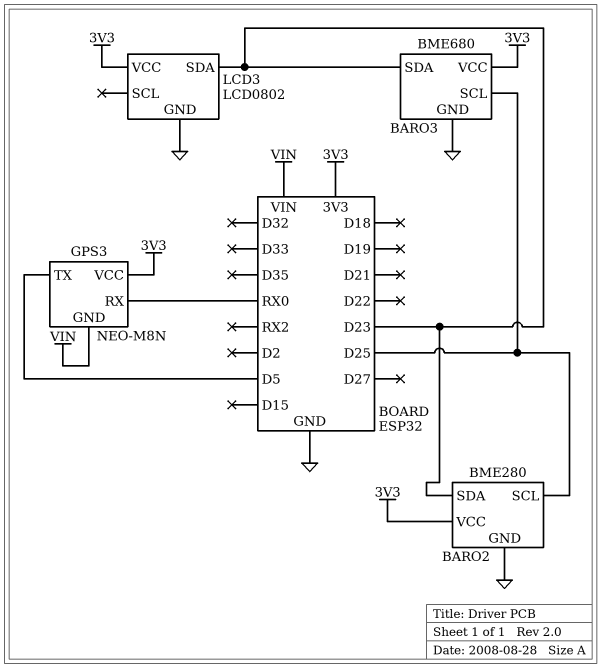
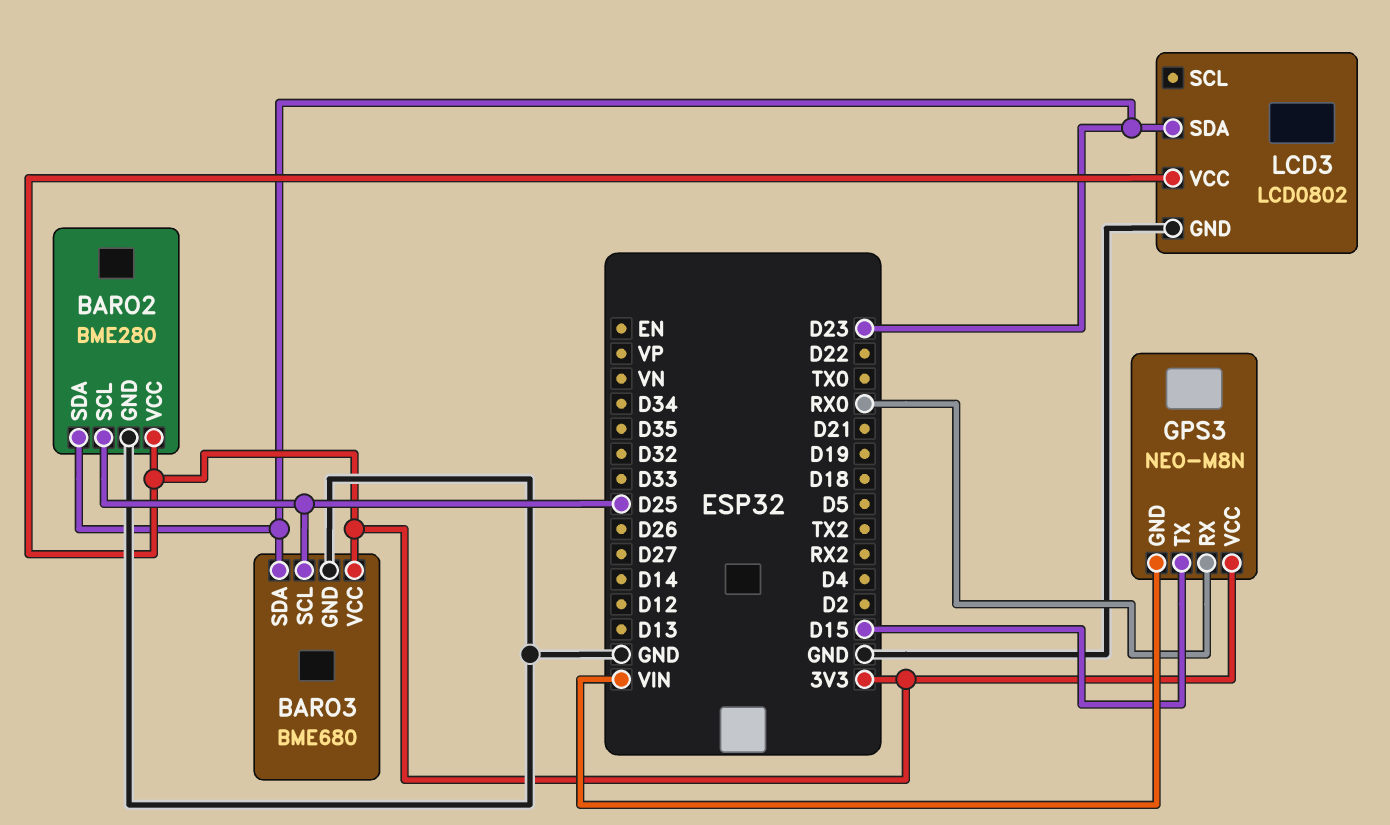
GPS3 pin TX: D5 -> D15

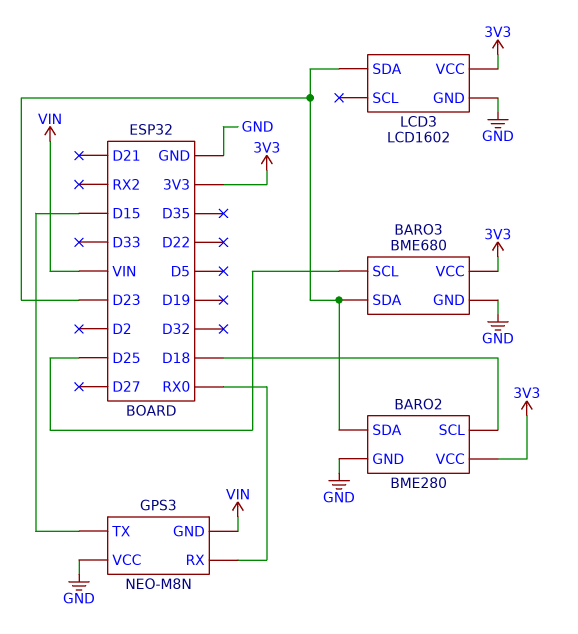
BARO2 pin SCL: D25 -> D18
GPS3 pin VCC: 3V3 -> GND
LCD3: LCD0802 -> LCD1602

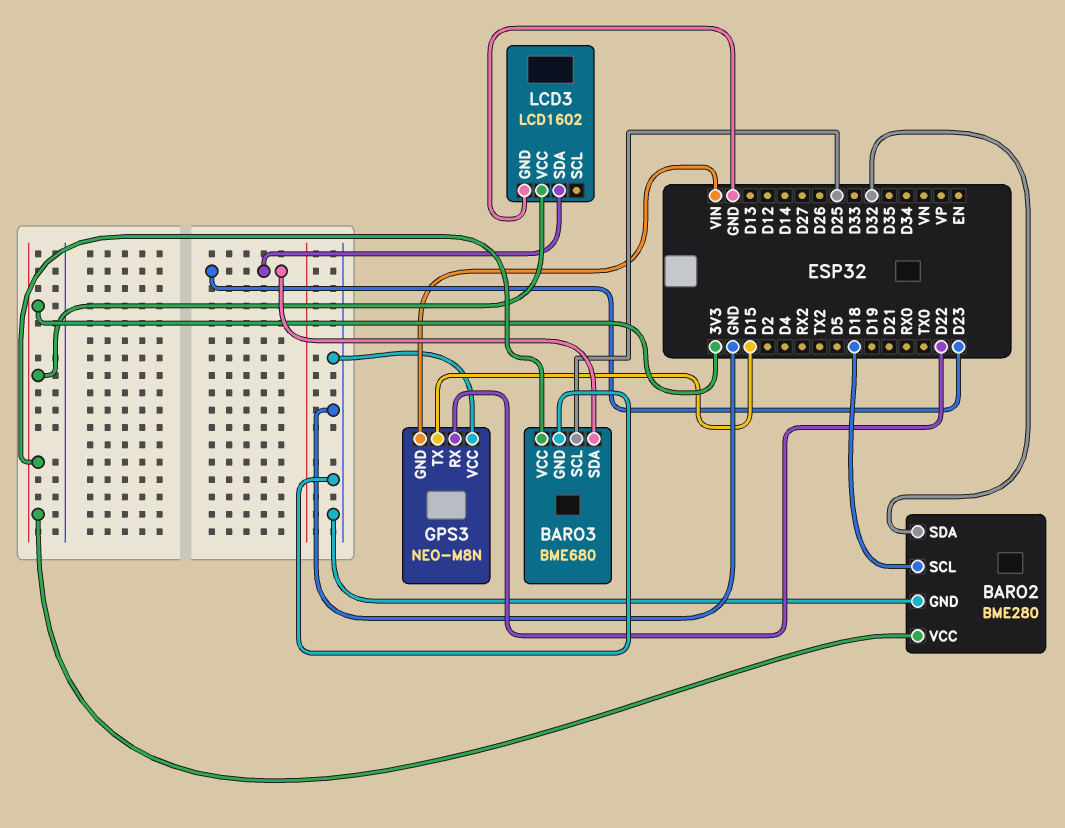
BARO2 pin SDA: D23 -> D32
GPS3 pin RX: RX0 -> D22

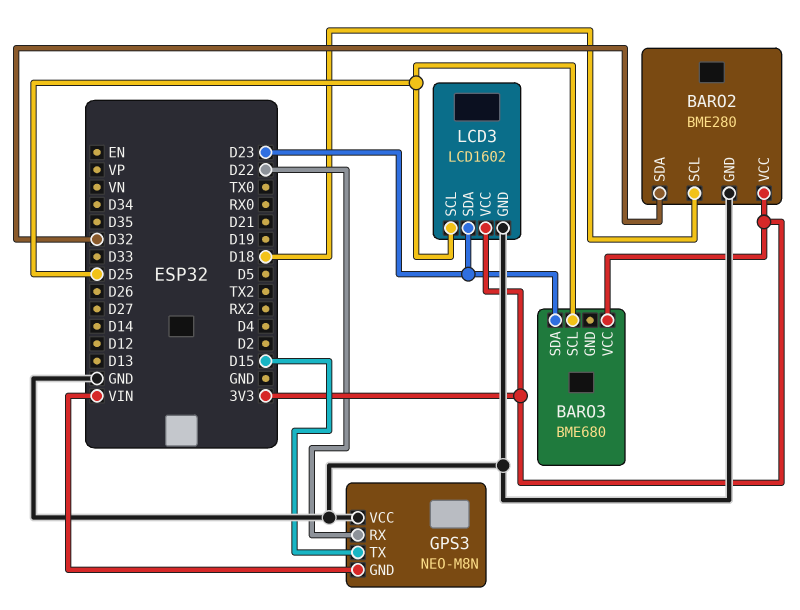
BARO3 pin GND: GND -> none
LCD3 pin SCL: none -> D25

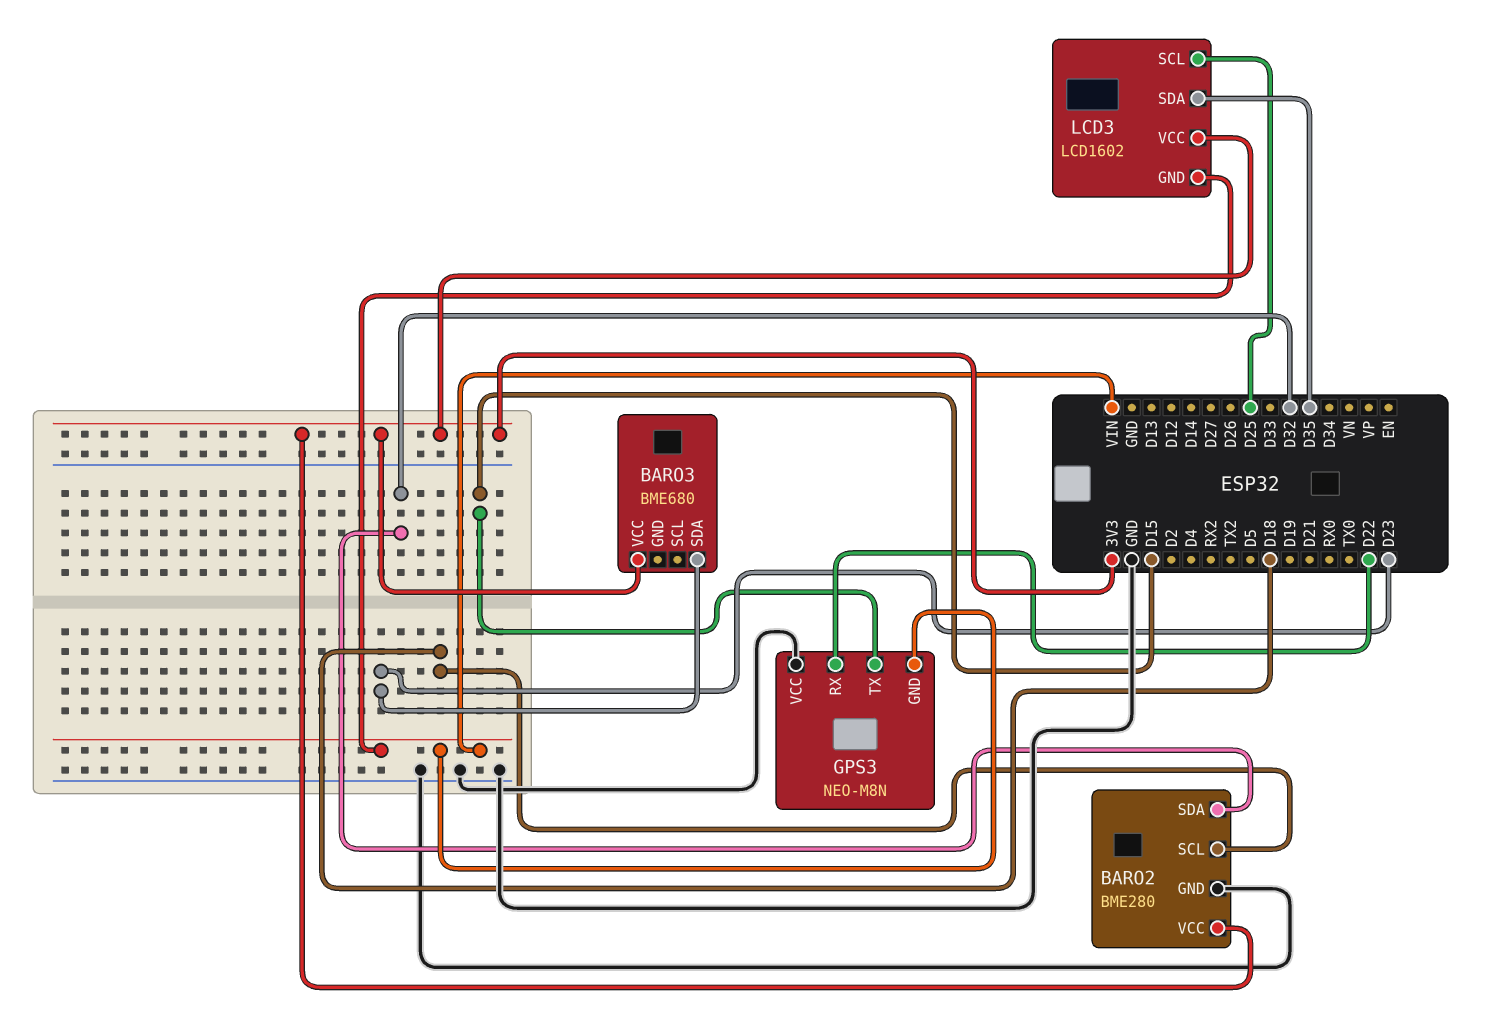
BARO3 pin SCL: D25 -> none
LCD3 pin GND: GND -> VIN
LCD3 pin SDA: D23 -> D35

